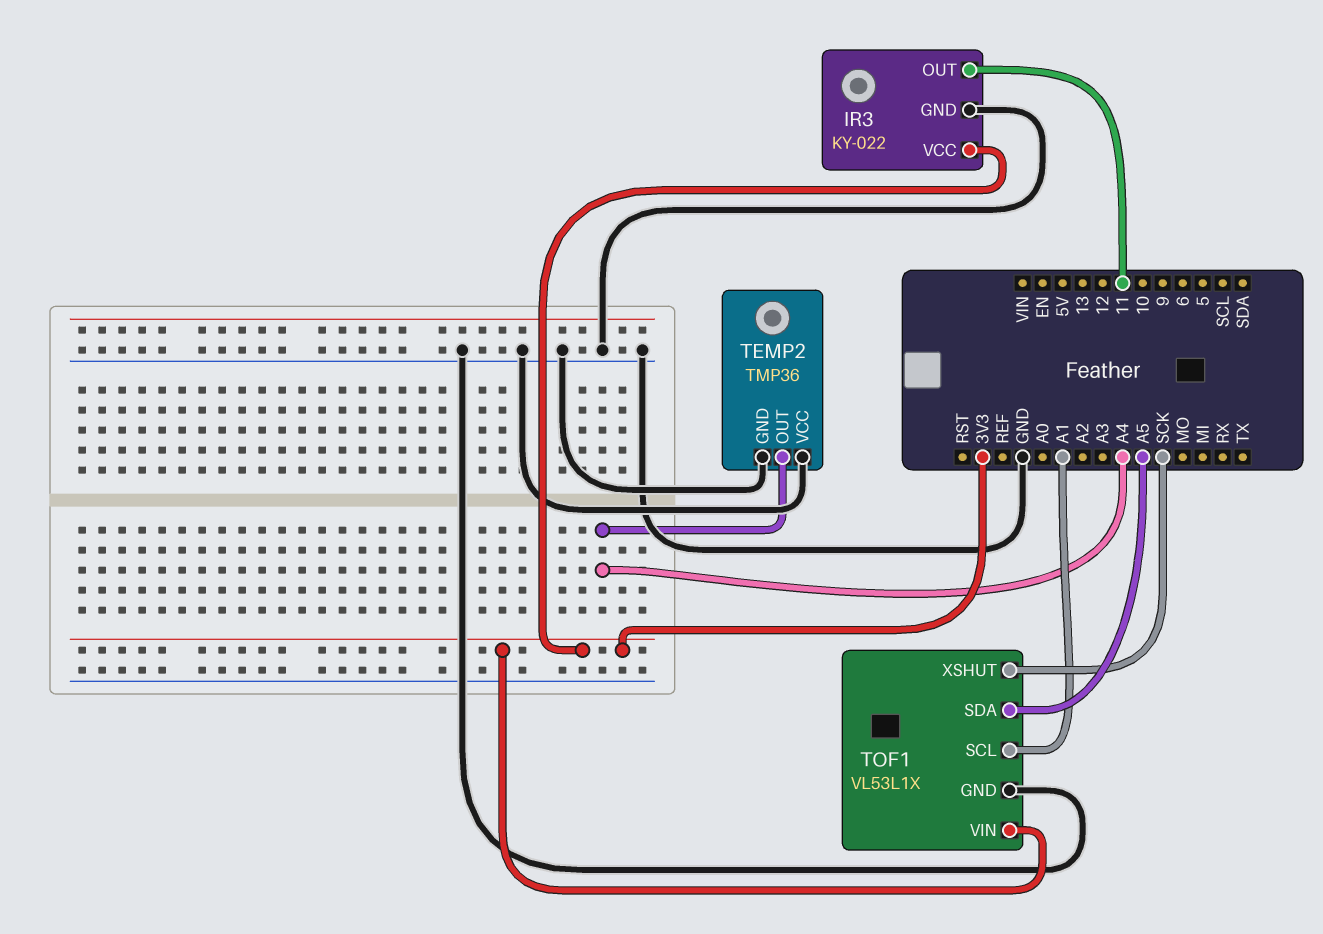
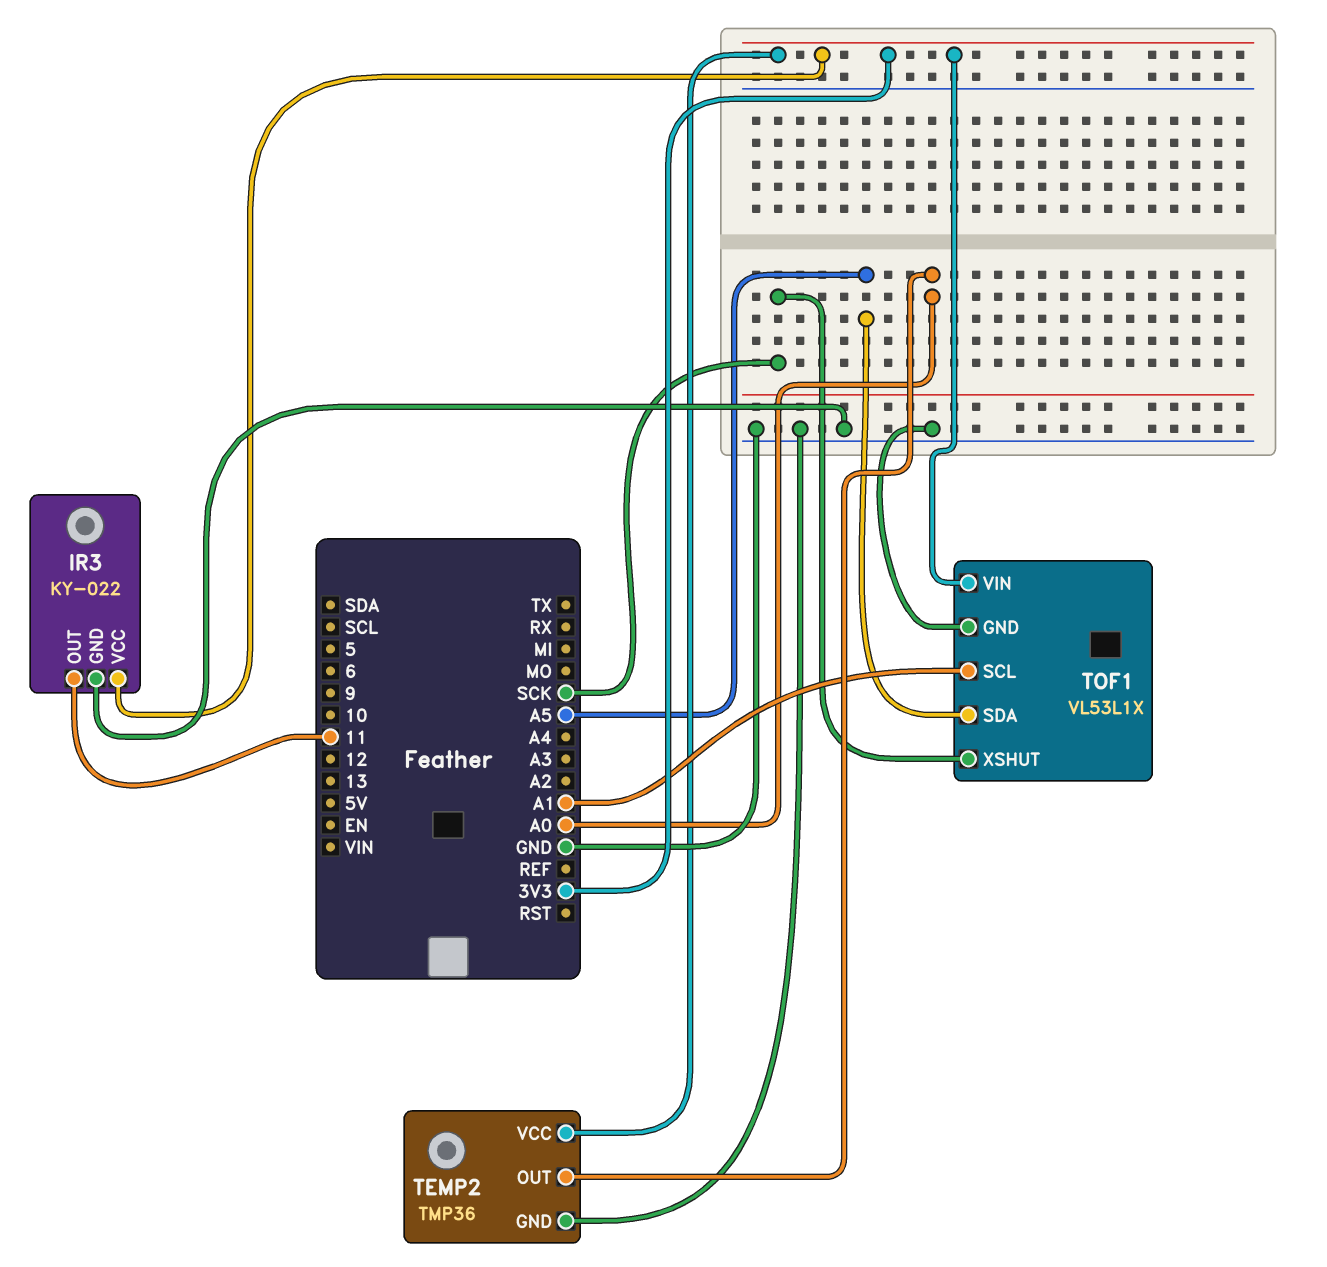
TEMP2 pin OUT: A4 -> A0
TEMP2 pin VCC: GND -> 3V3

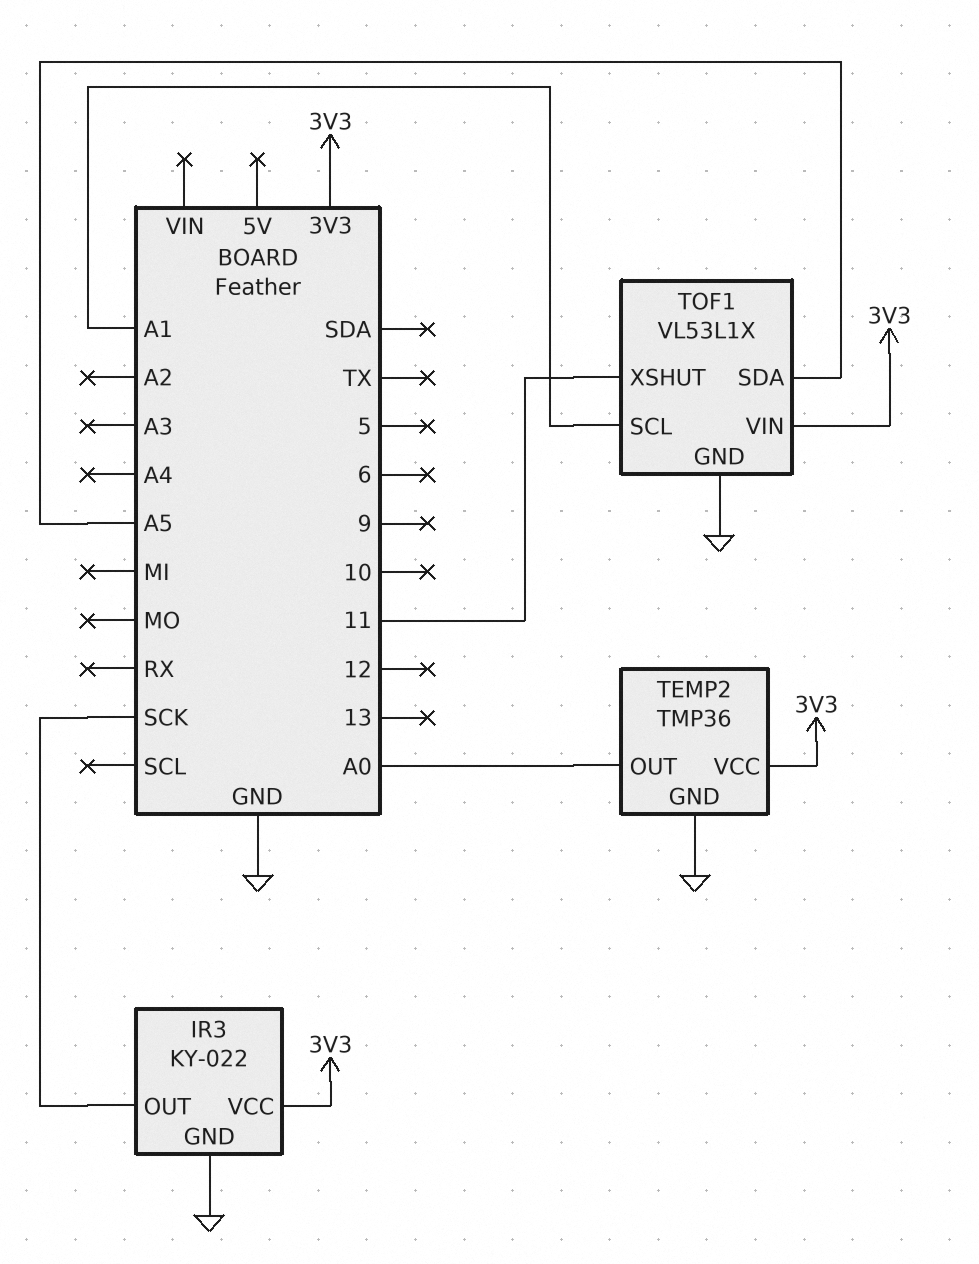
IR3 pin OUT: 11 -> SCK
TOF1 pin XSHUT: SCK -> 11

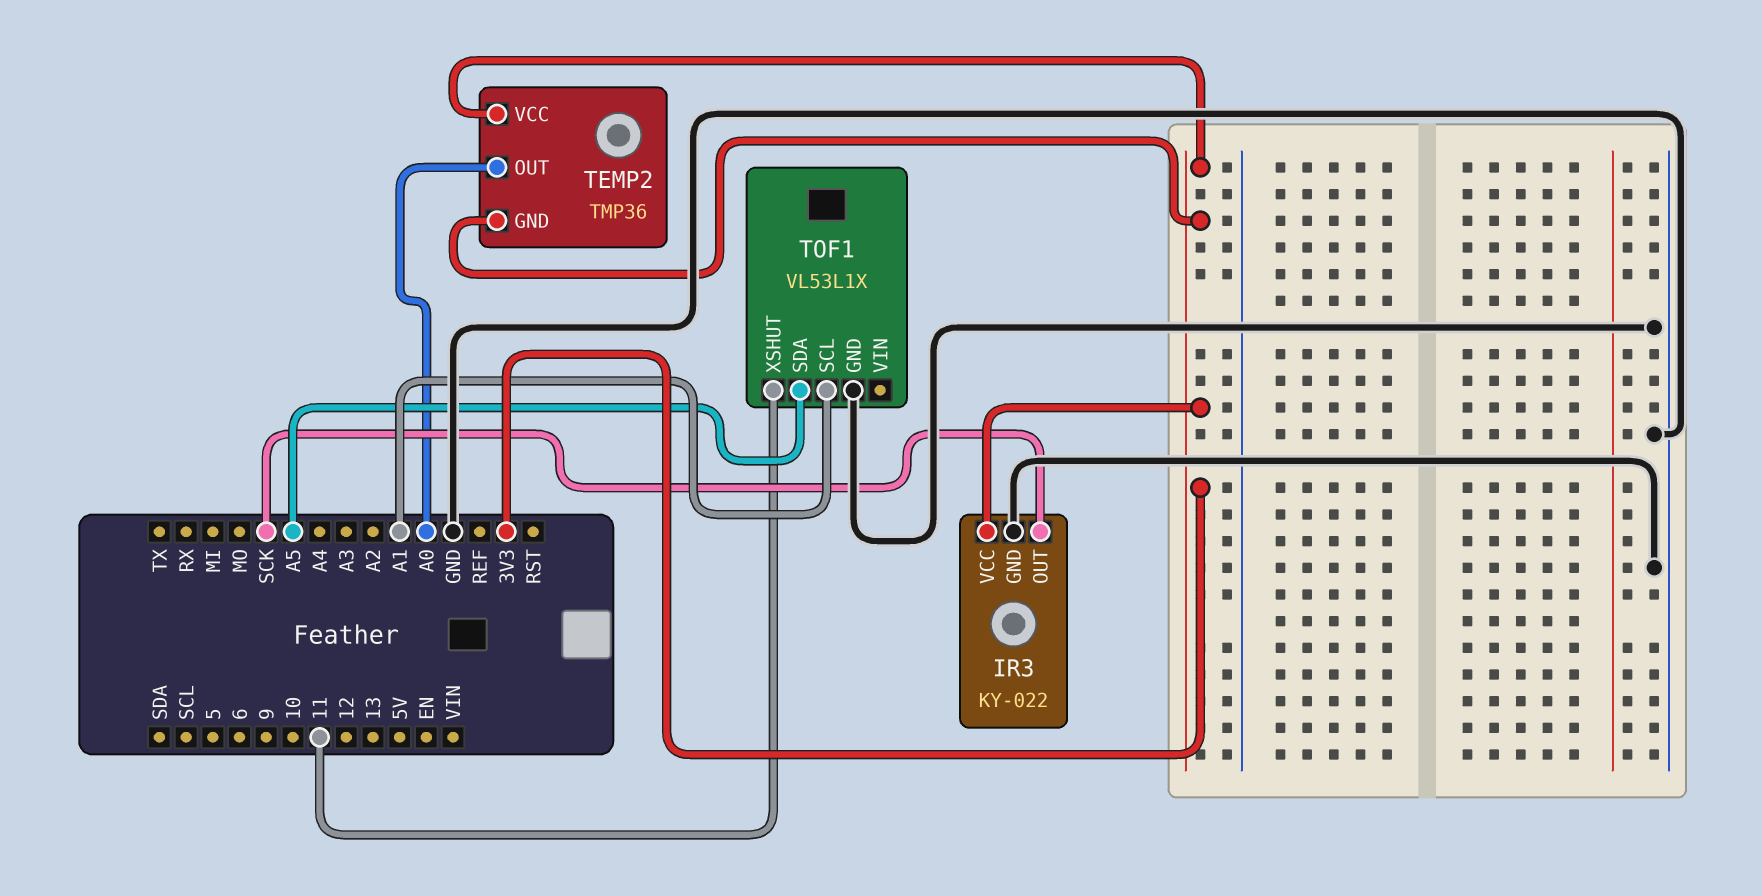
TEMP2 pin GND: GND -> 3V3
TOF1 pin VIN: 3V3 -> none

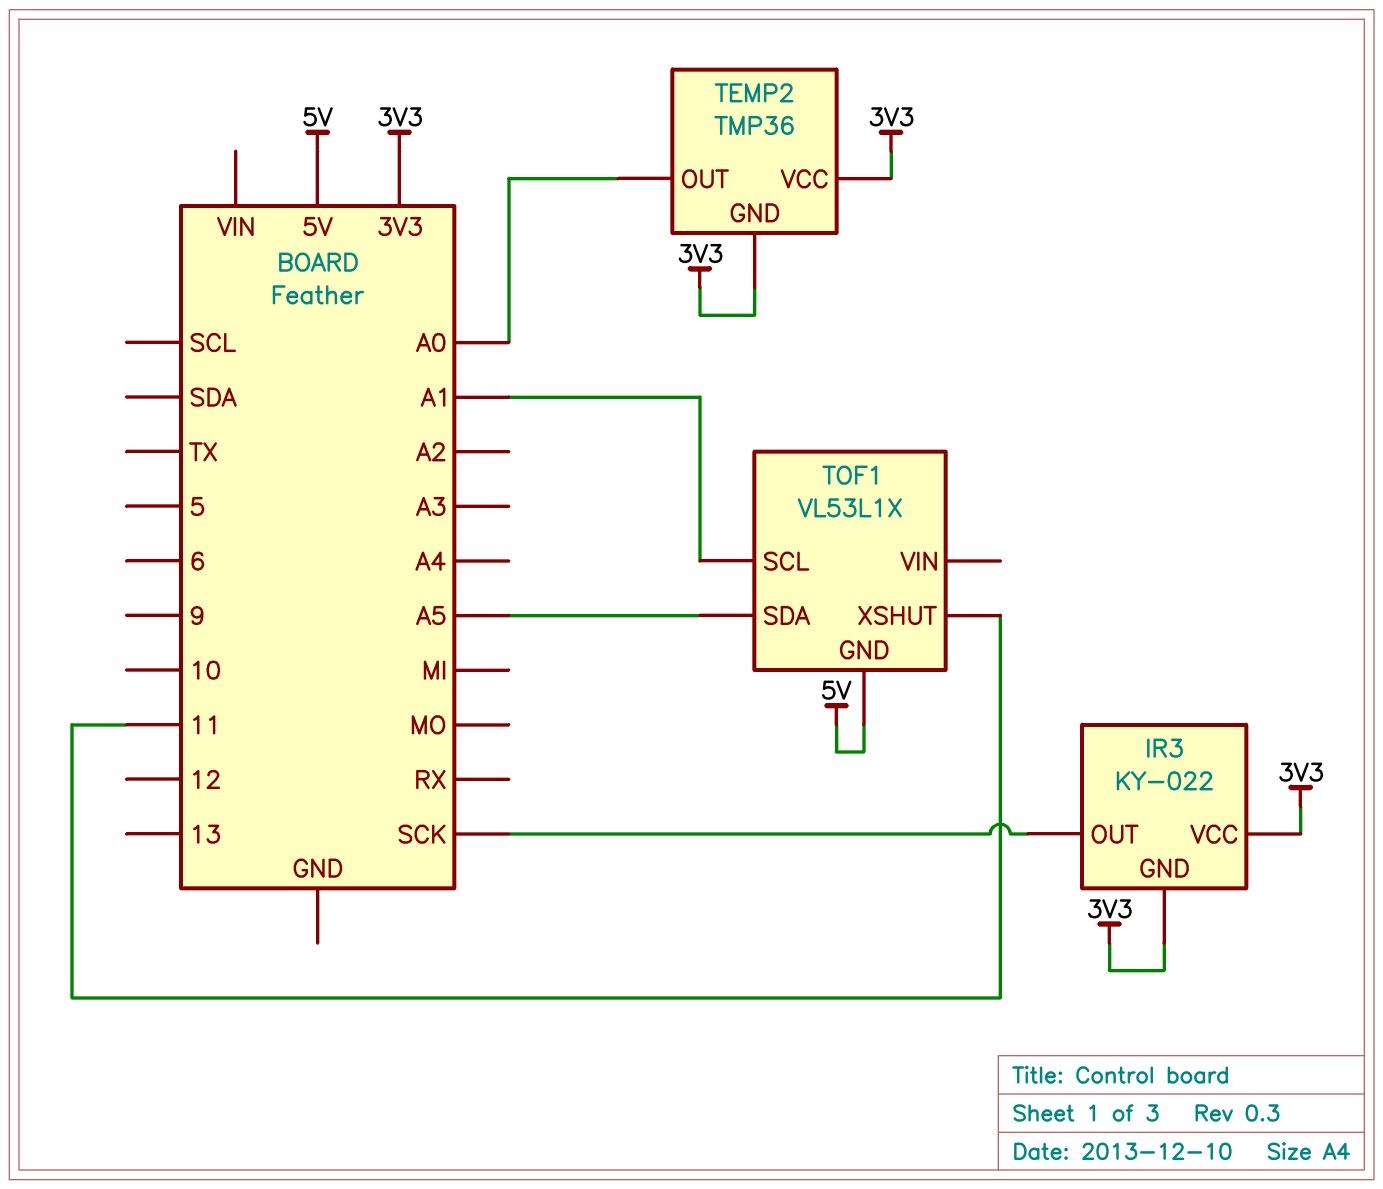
IR3 pin GND: GND -> 3V3
TOF1 pin GND: GND -> 5V

